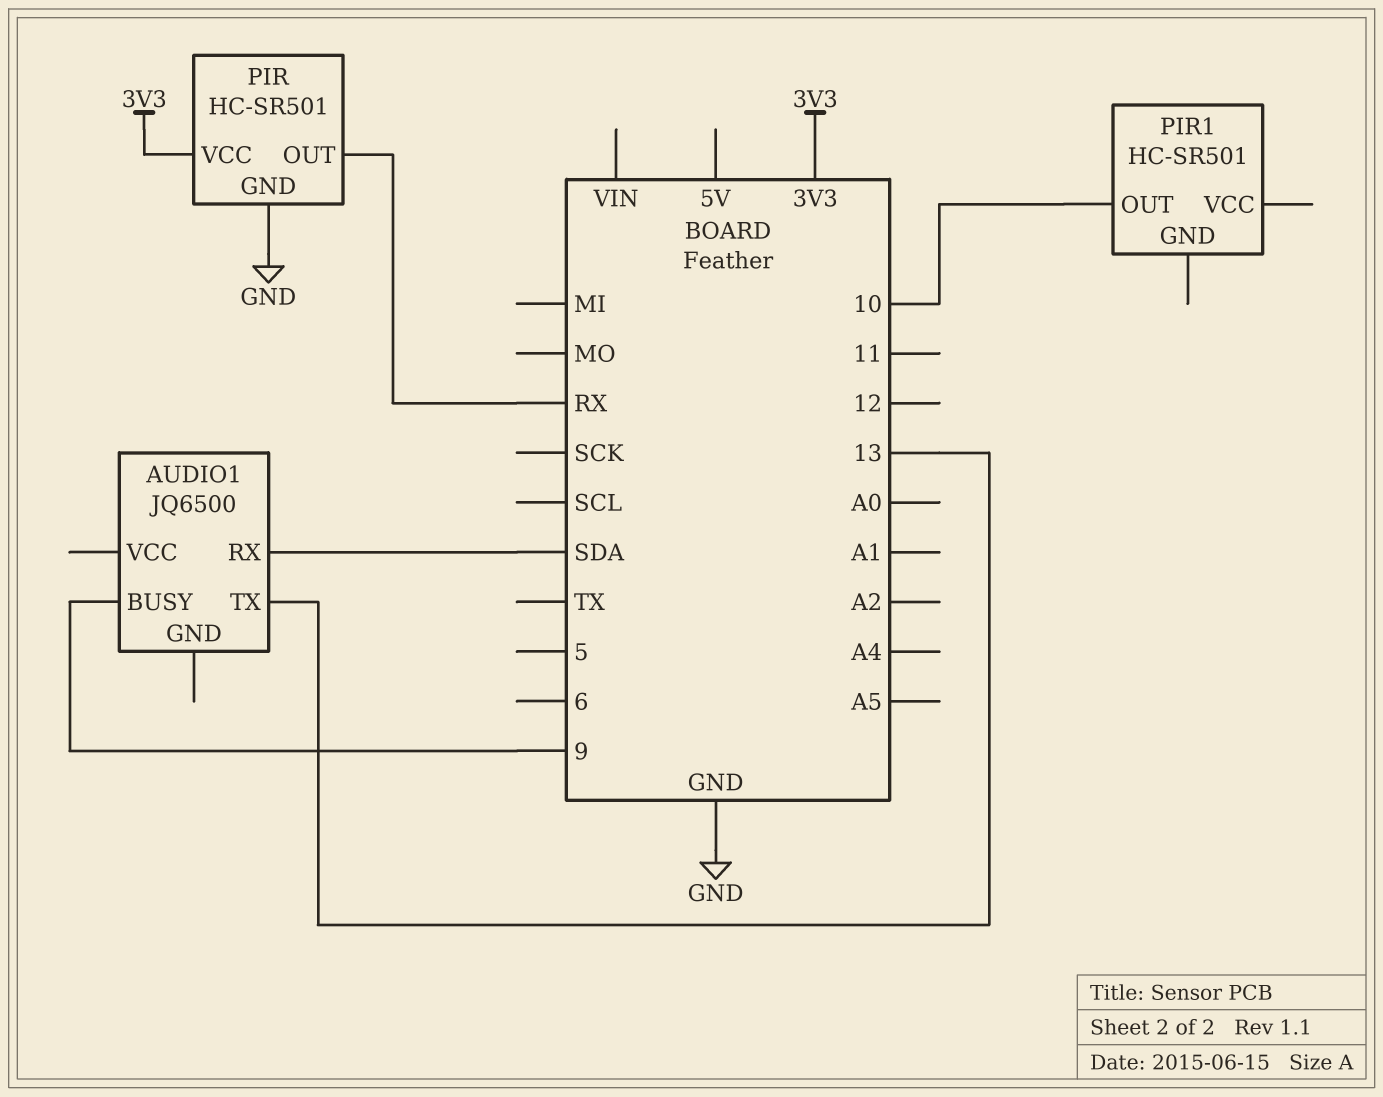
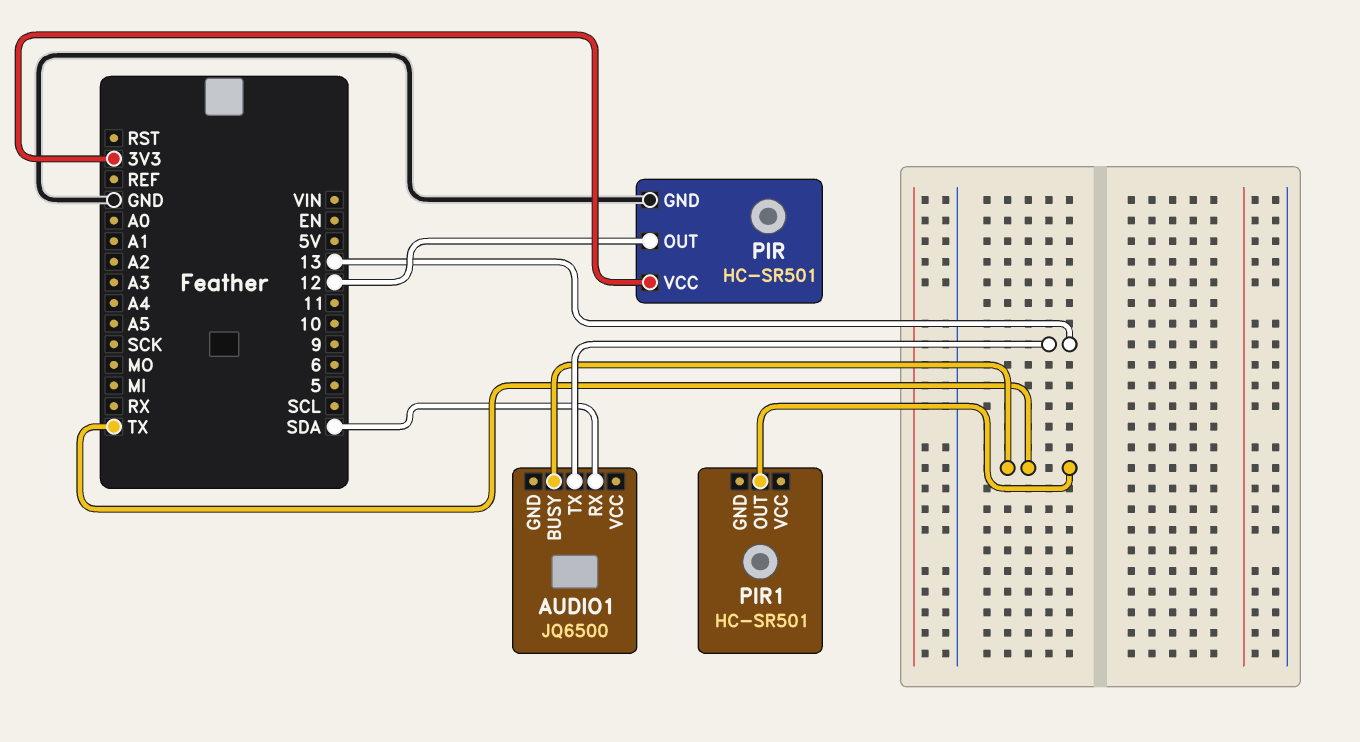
AUDIO1 pin BUSY: 9 -> TX
PIR pin OUT: RX -> 12
PIR1 pin OUT: 10 -> TX

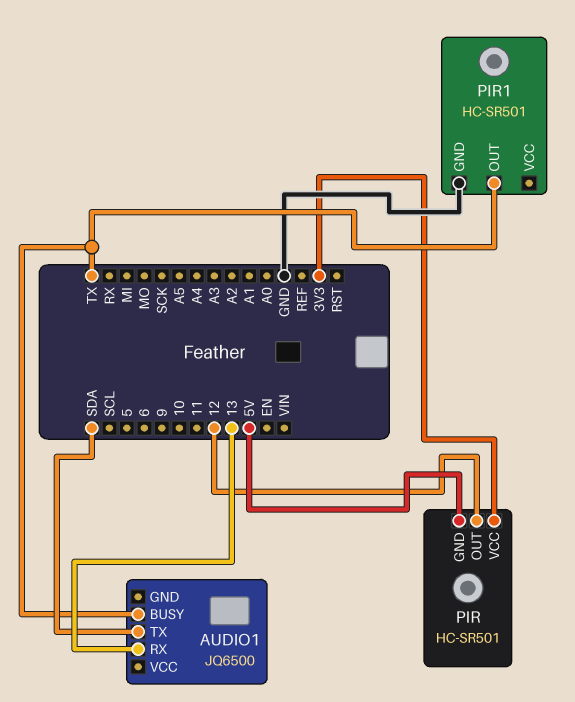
AUDIO1 pin RX: SDA -> 13
AUDIO1 pin TX: 13 -> SDA
PIR pin GND: GND -> 5V
PIR1 pin GND: none -> GND

